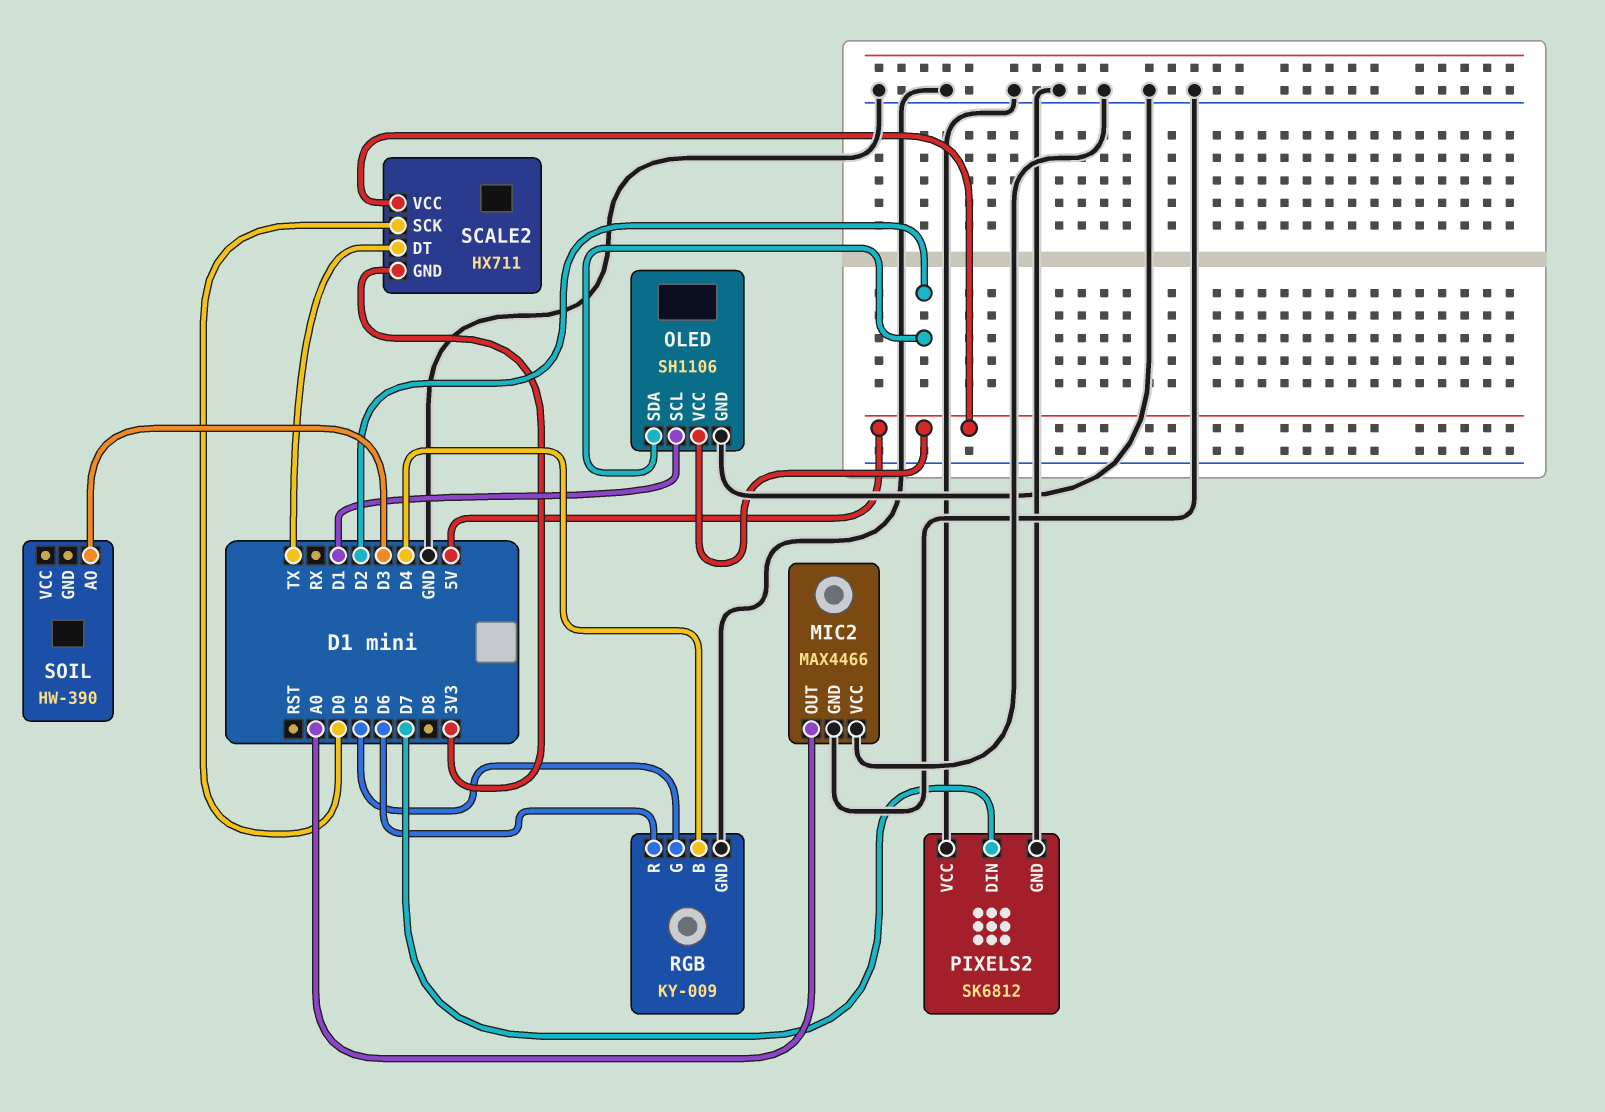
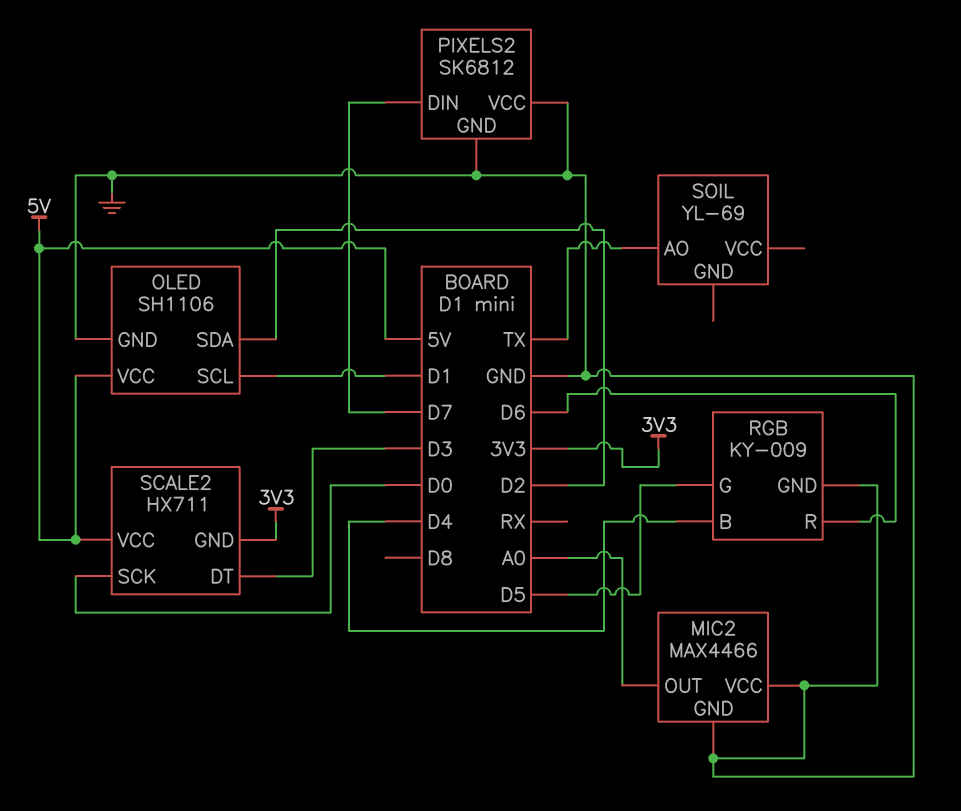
SCALE2 pin DT: TX -> D3
SOIL: HW-390 -> YL-69
SOIL pin AO: D3 -> TX

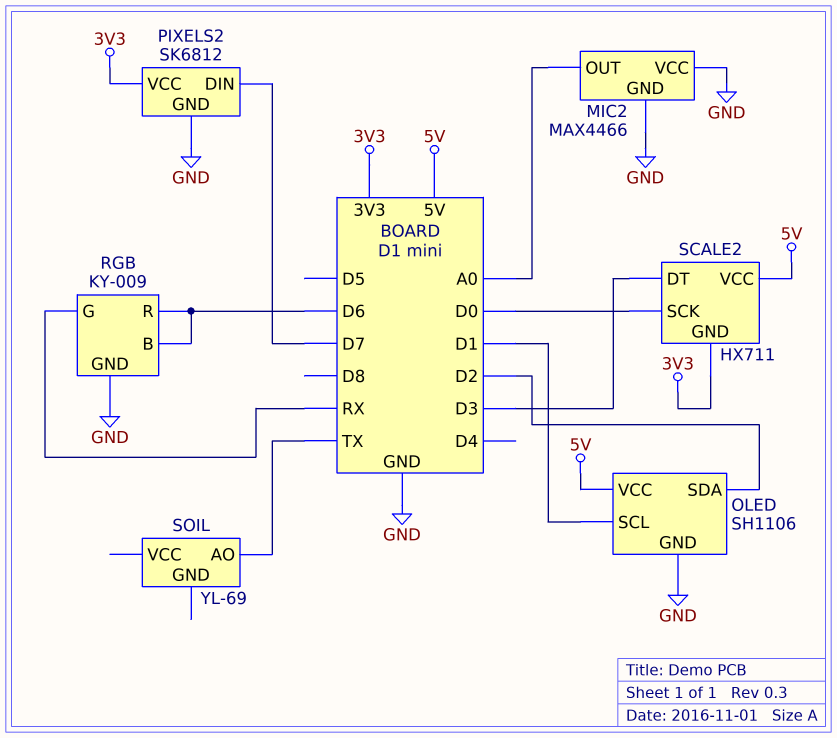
PIXELS2 pin VCC: GND -> 3V3
RGB pin B: D4 -> D6
RGB pin G: D5 -> RX

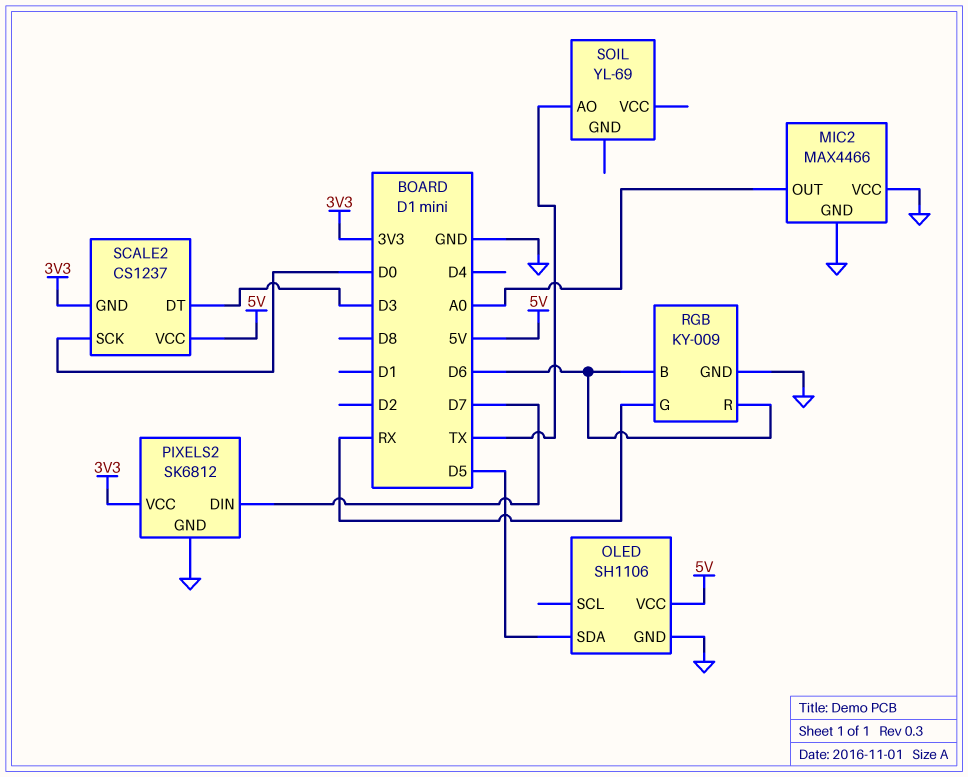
OLED pin SCL: D1 -> none
OLED pin SDA: D2 -> D5
SCALE2: HX711 -> CS1237

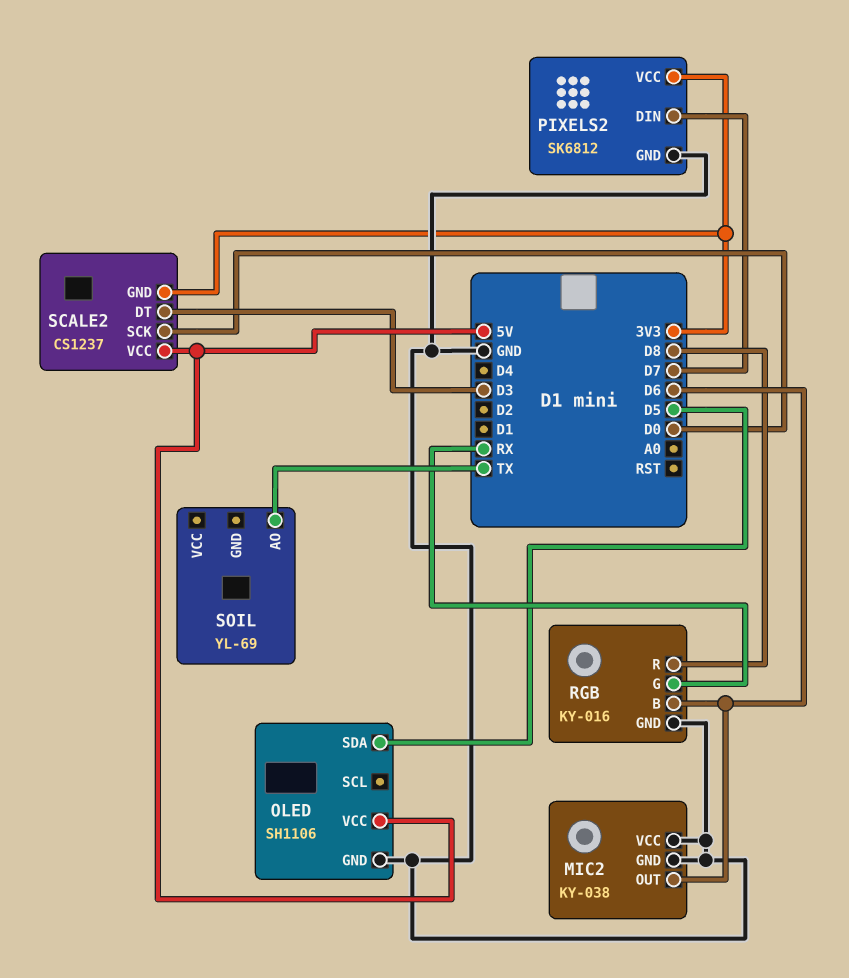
MIC2: MAX4466 -> KY-038
MIC2 pin OUT: A0 -> D6
RGB: KY-009 -> KY-016
RGB pin R: D6 -> D8

